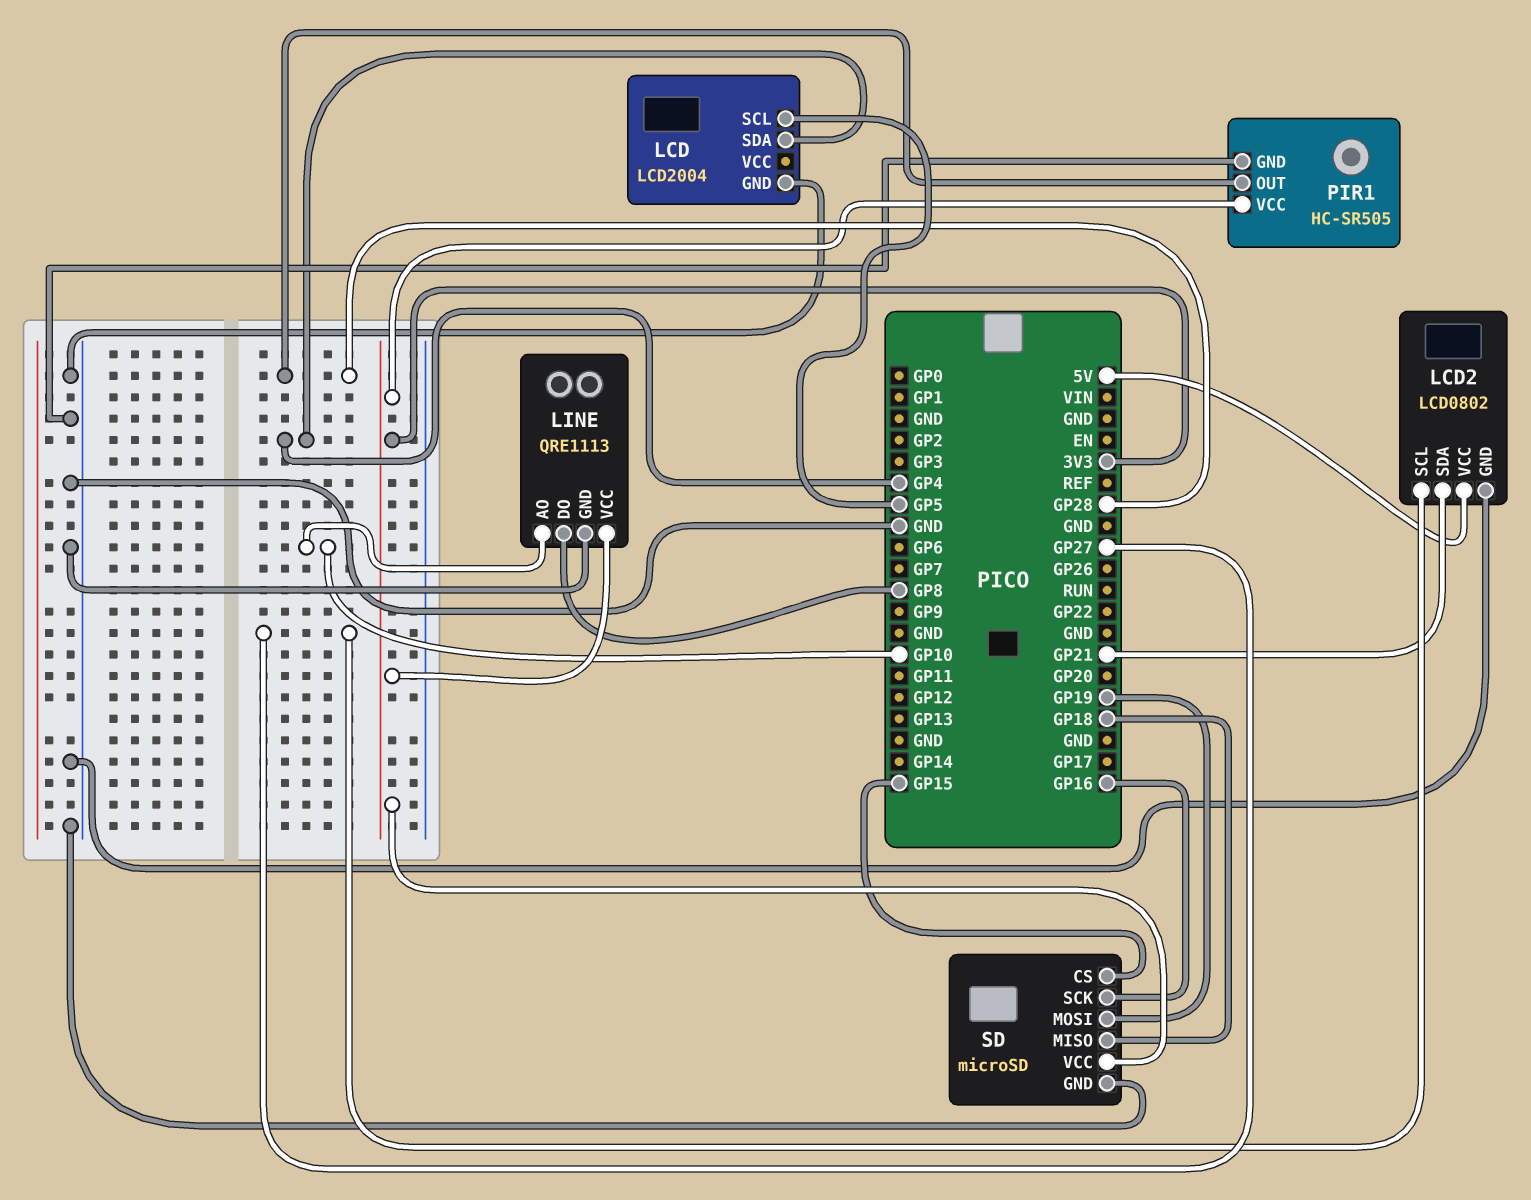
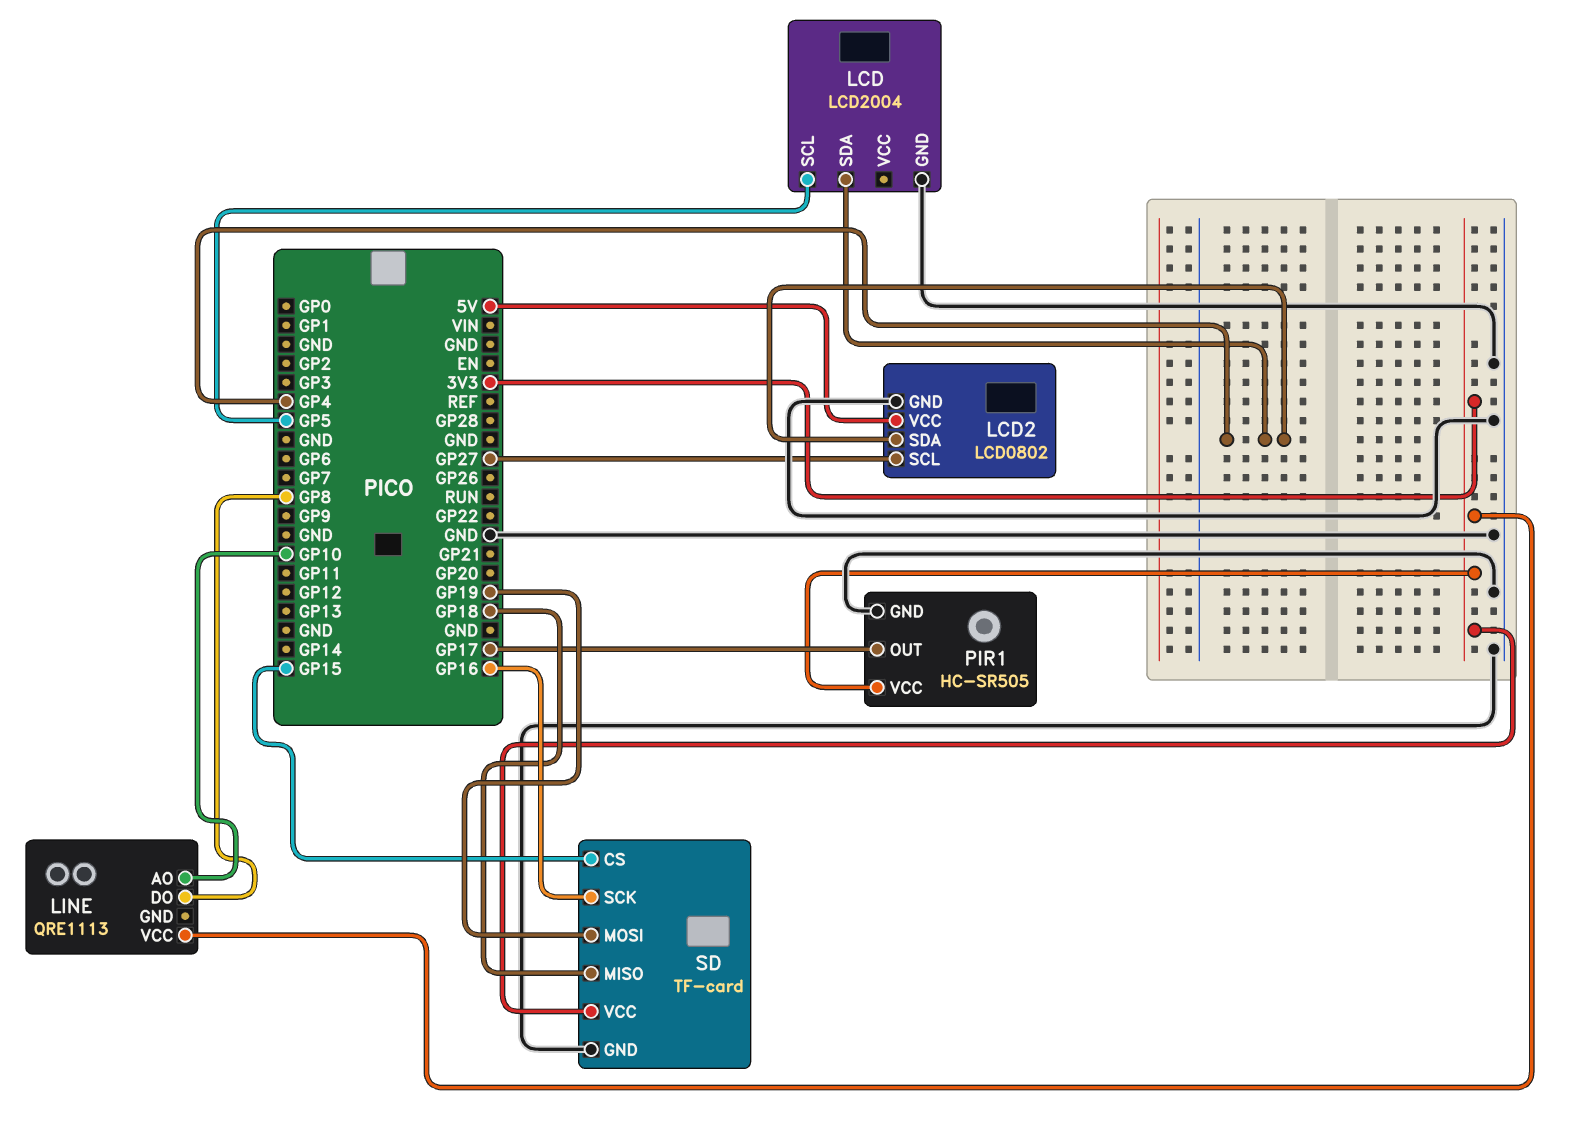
LCD2 pin SDA: GP21 -> GP4
LINE pin GND: GND -> none
PIR1 pin OUT: GP28 -> GP17
SD: microSD -> TF-card

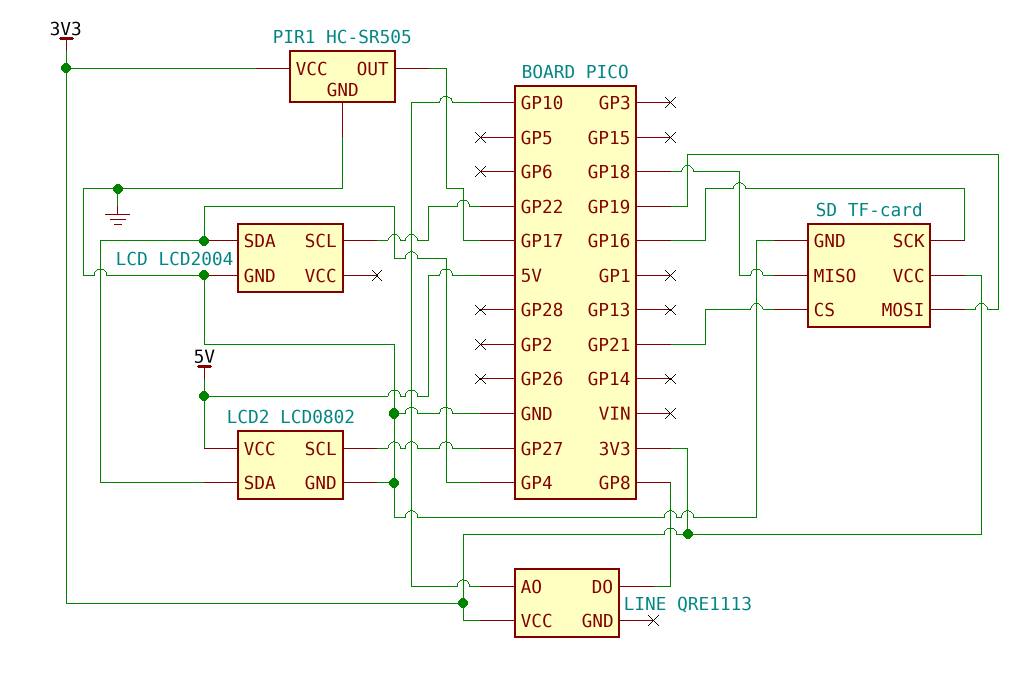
LCD pin SCL: GP5 -> GP22
SD pin CS: GP15 -> GP21

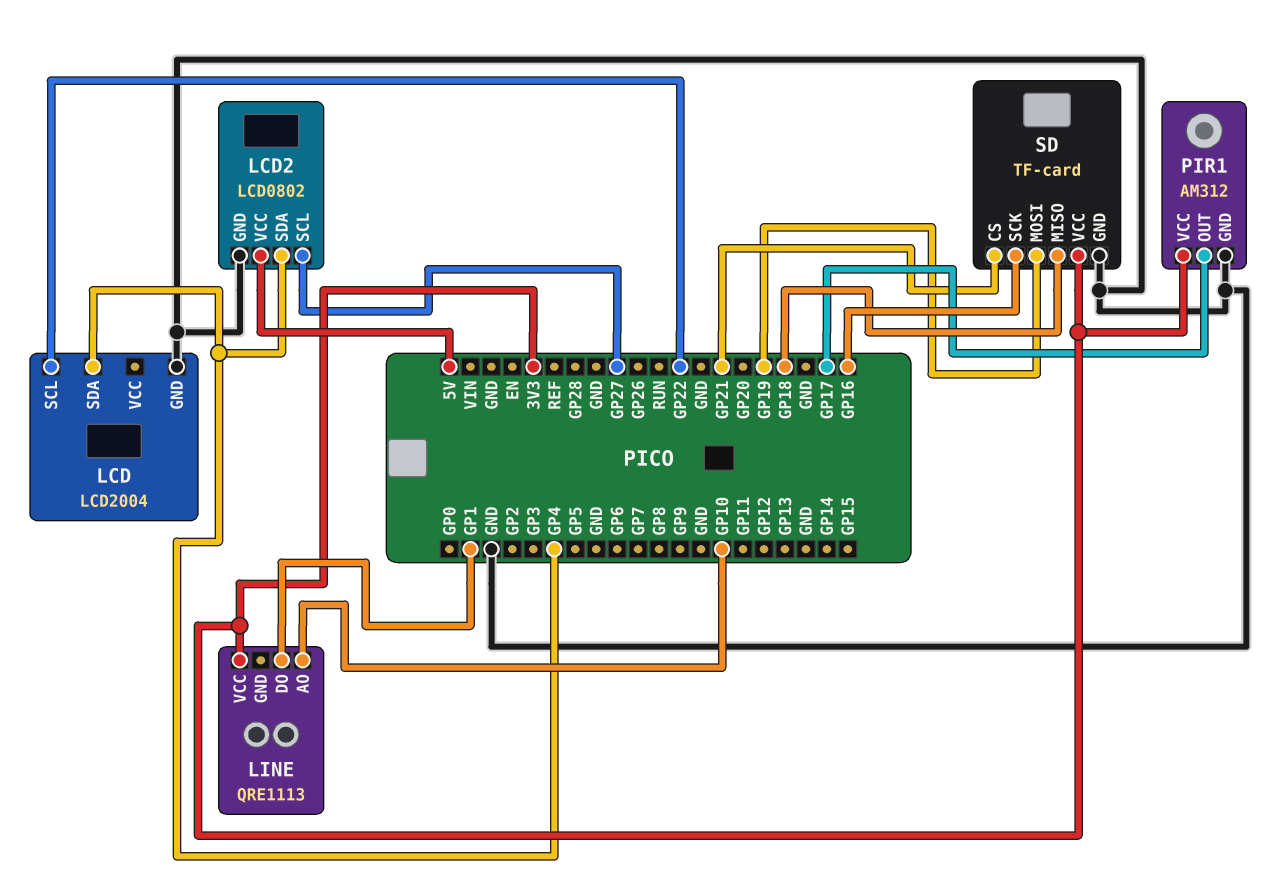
LINE pin DO: GP8 -> GP1
PIR1: HC-SR505 -> AM312

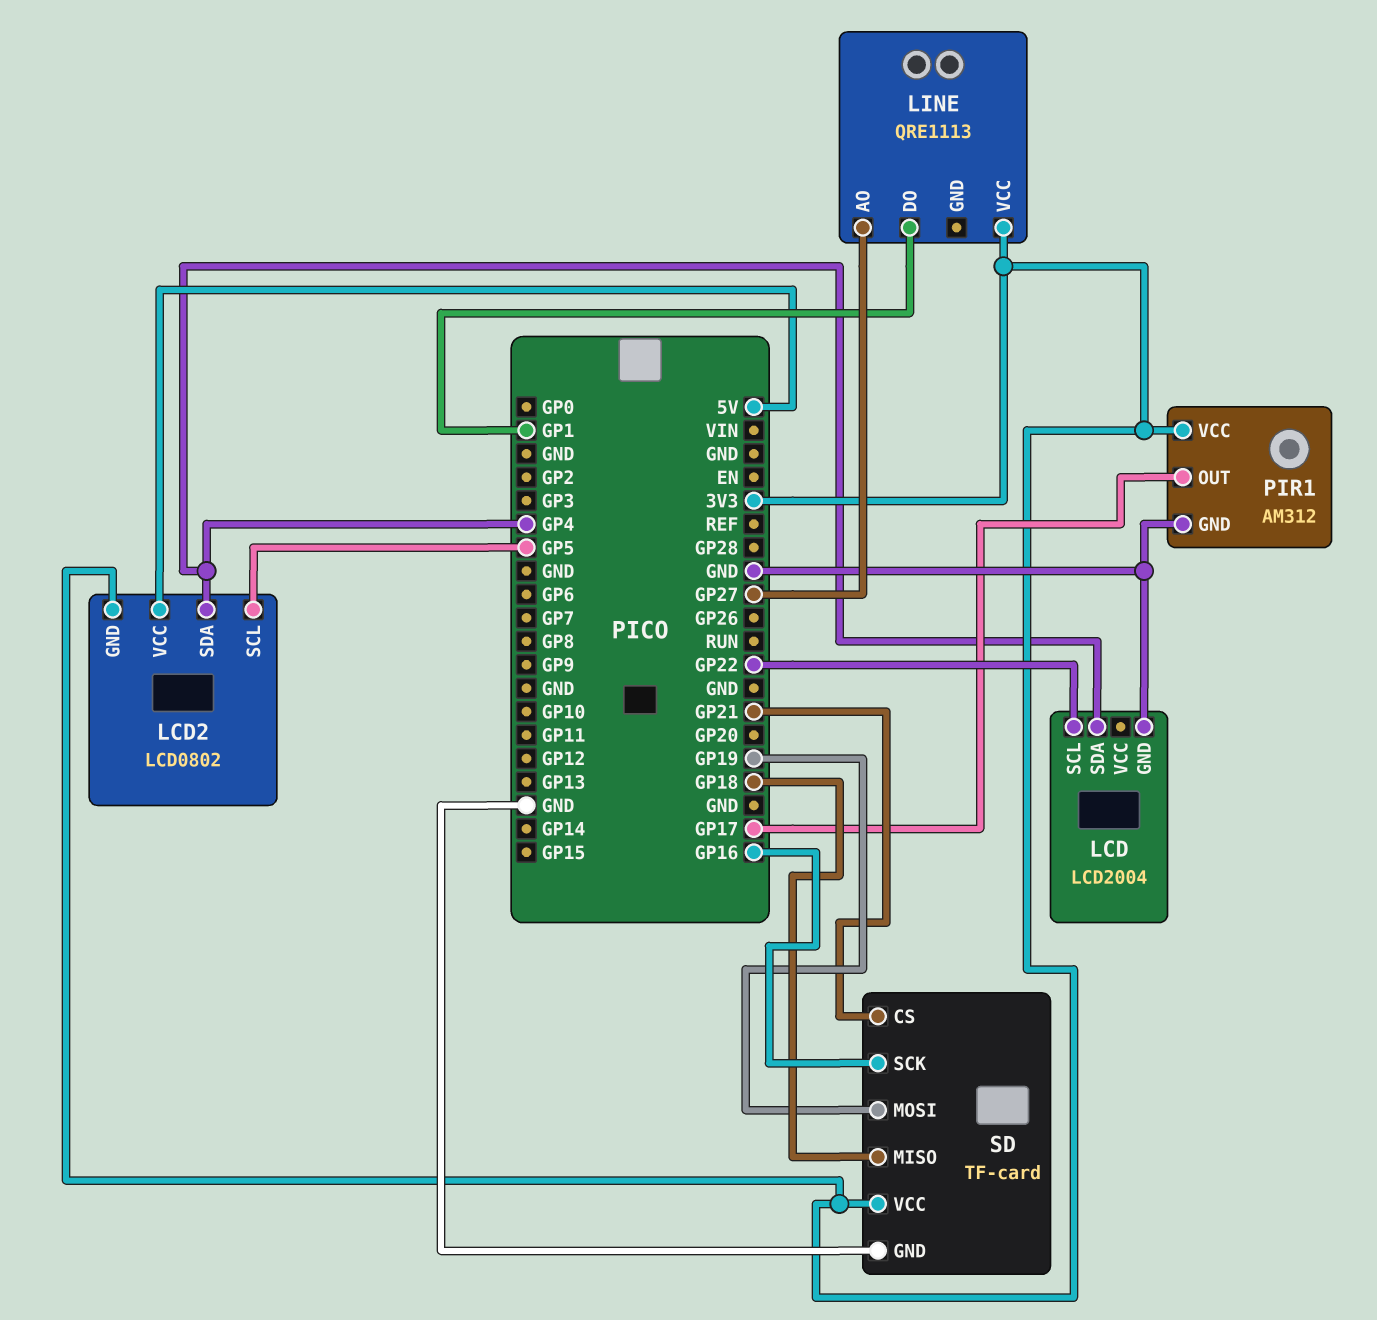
LCD2 pin GND: GND -> 3V3
LCD2 pin SCL: GP27 -> GP5
LINE pin AO: GP10 -> GP27

